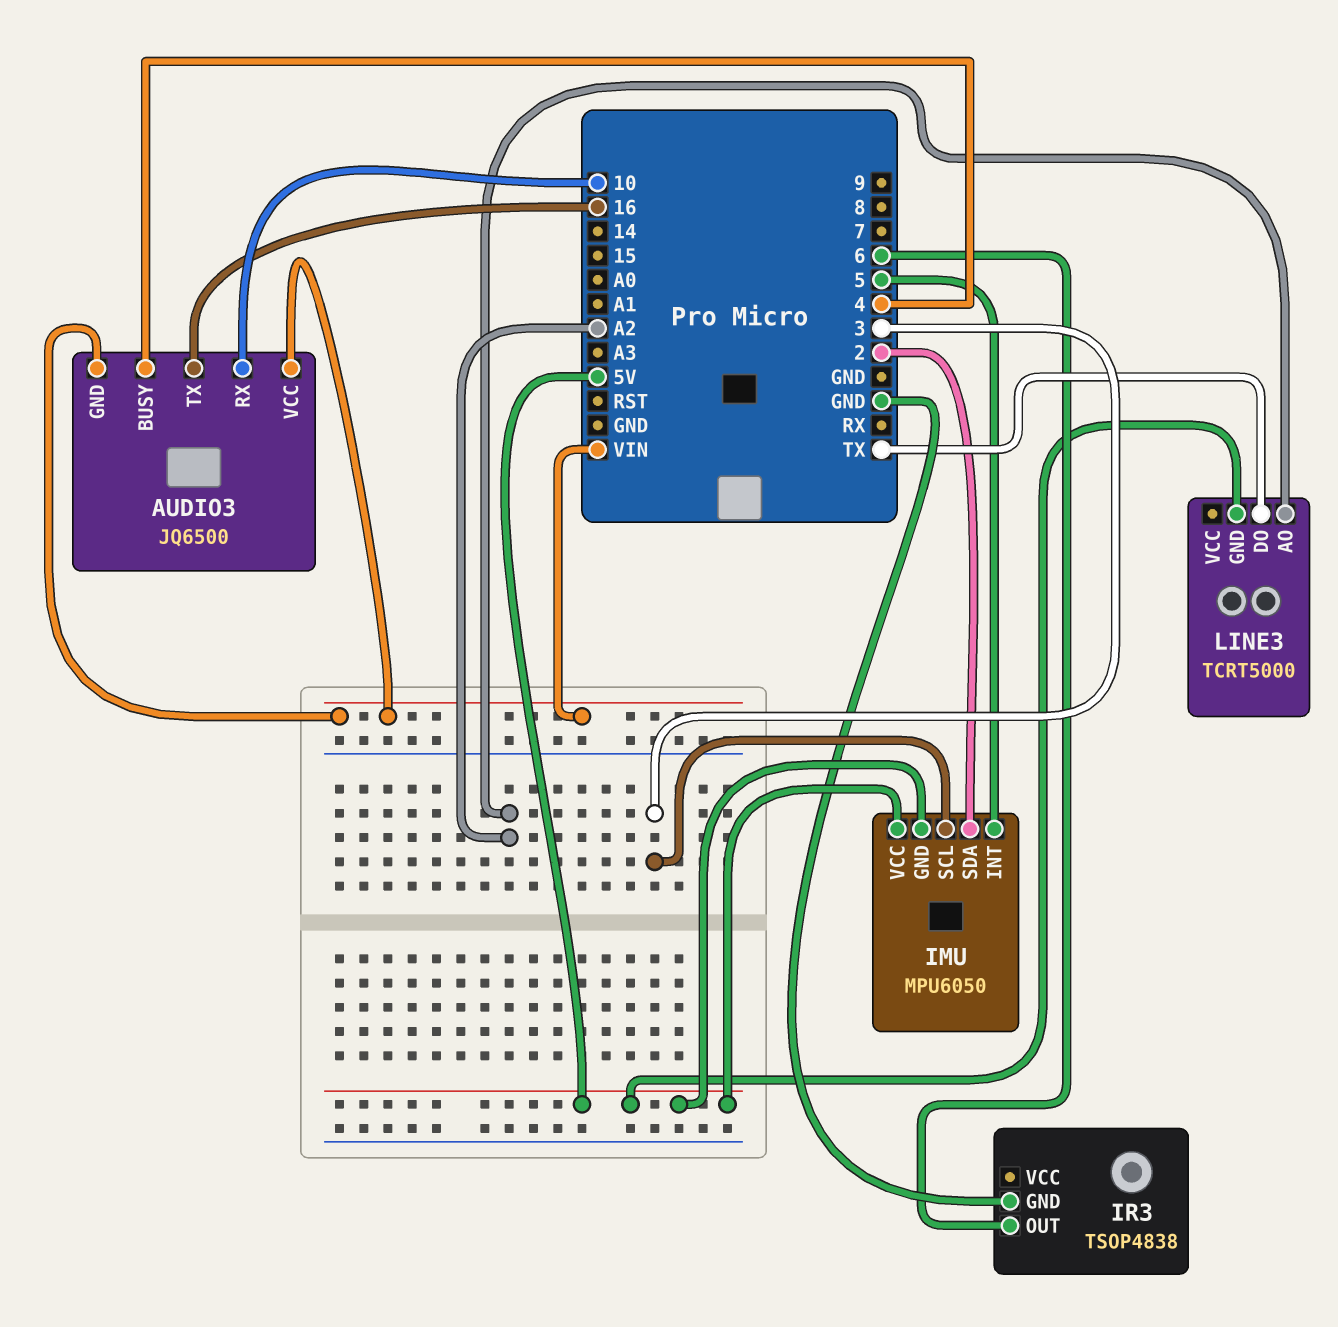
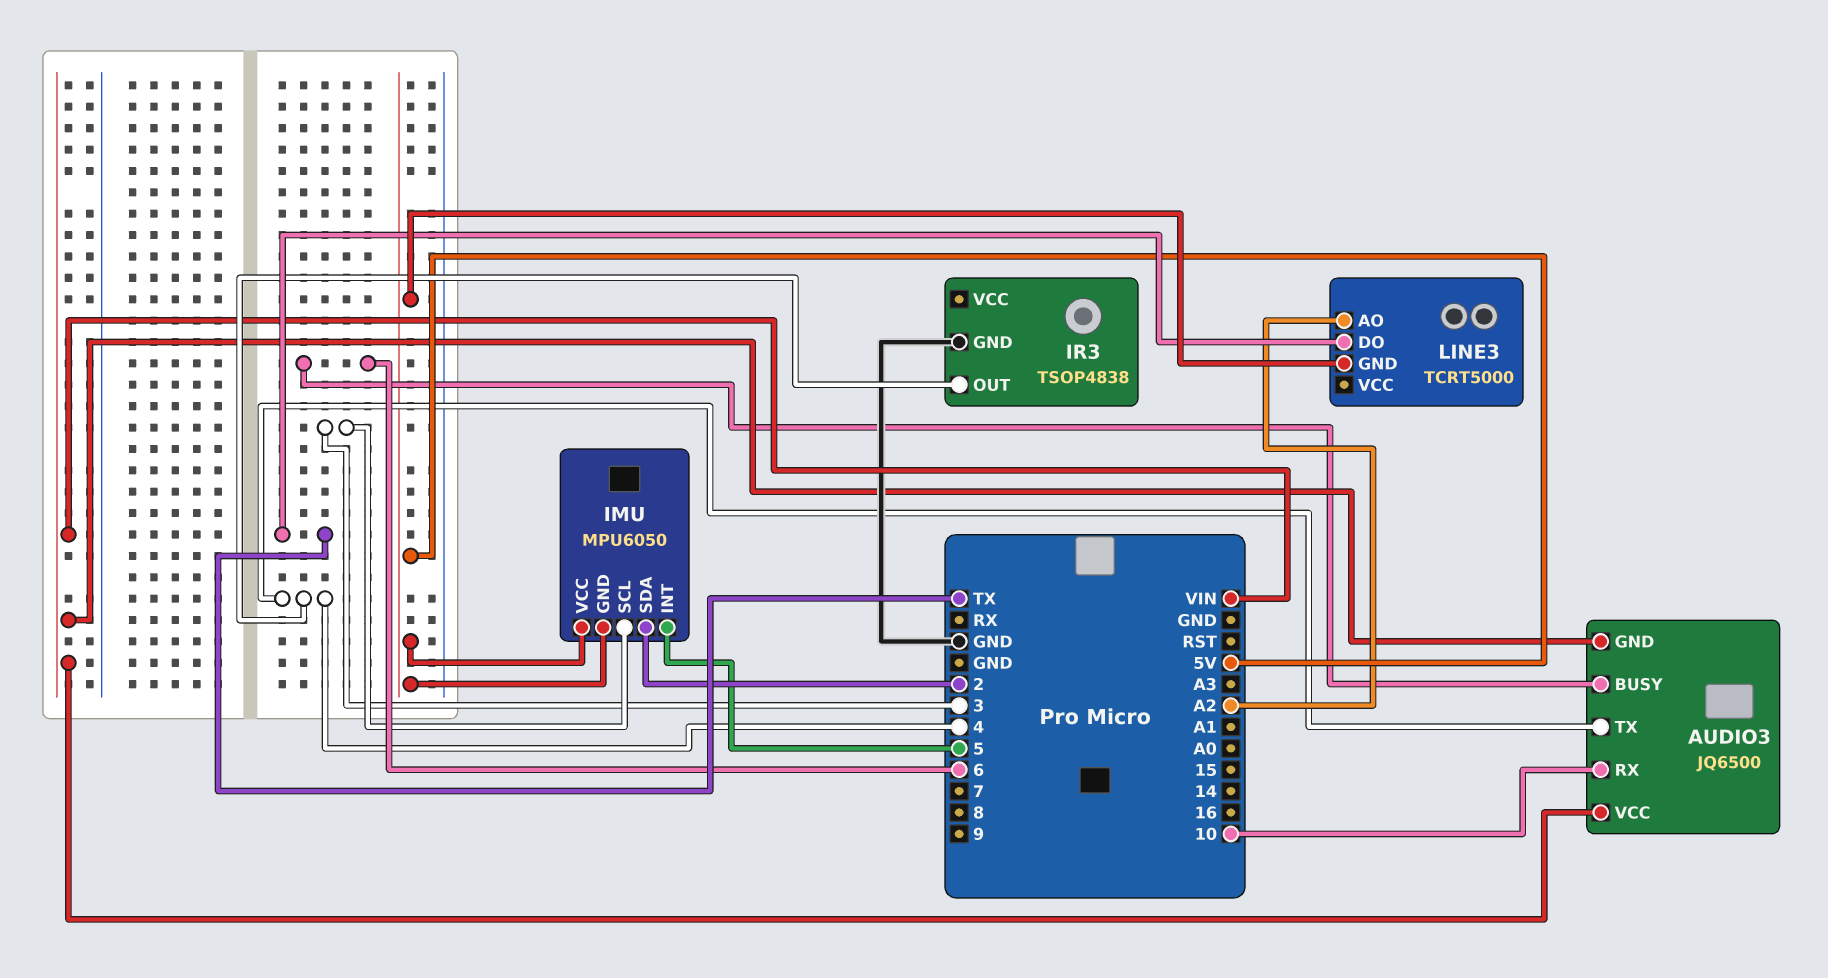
AUDIO3 pin BUSY: 4 -> 6
AUDIO3 pin TX: 16 -> 4
IR3 pin OUT: 6 -> 4

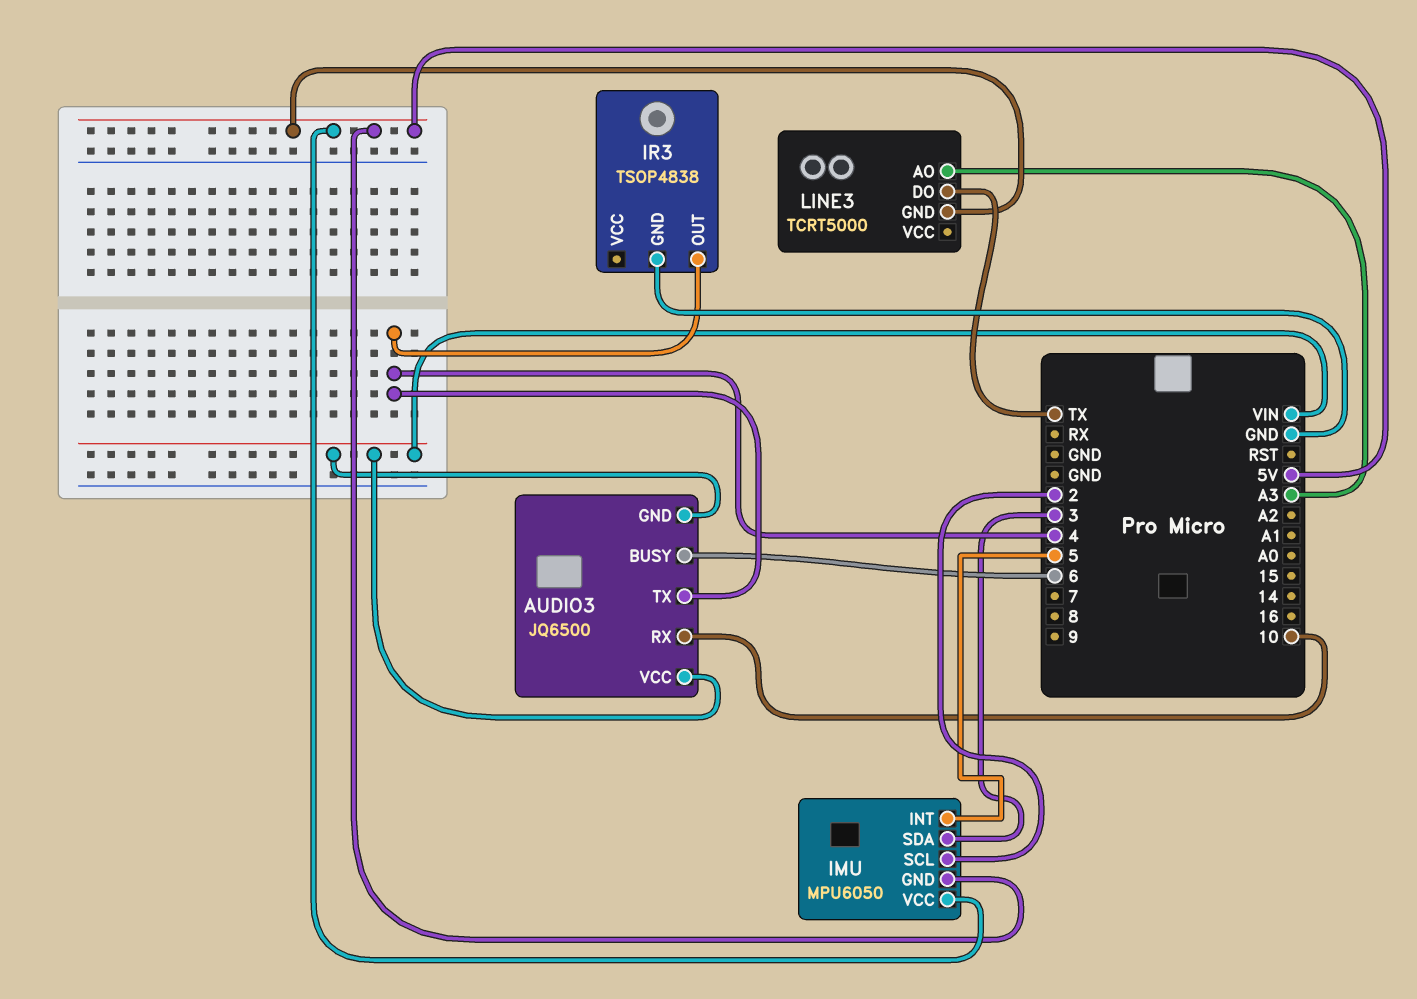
IMU pin SCL: 3 -> 2
IMU pin SDA: 2 -> 3
LINE3 pin AO: A2 -> A3

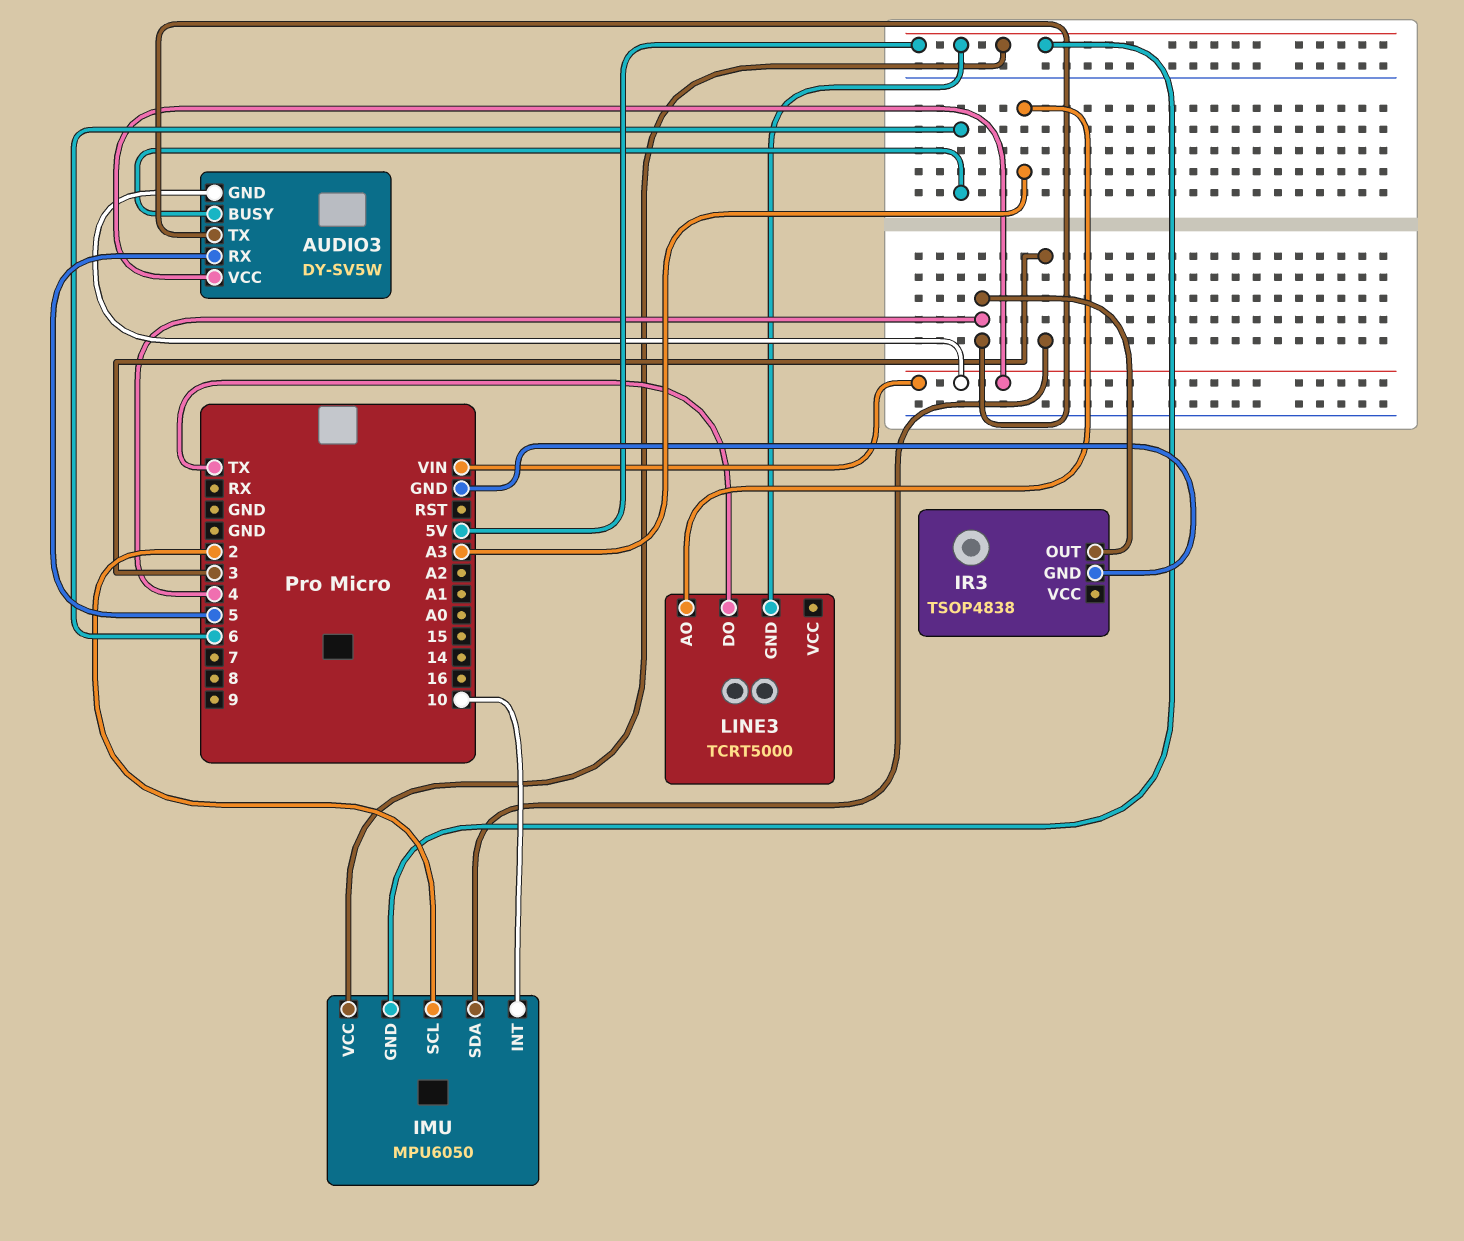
AUDIO3: JQ6500 -> DY-SV5W
AUDIO3 pin RX: 10 -> 5
IMU pin INT: 5 -> 10

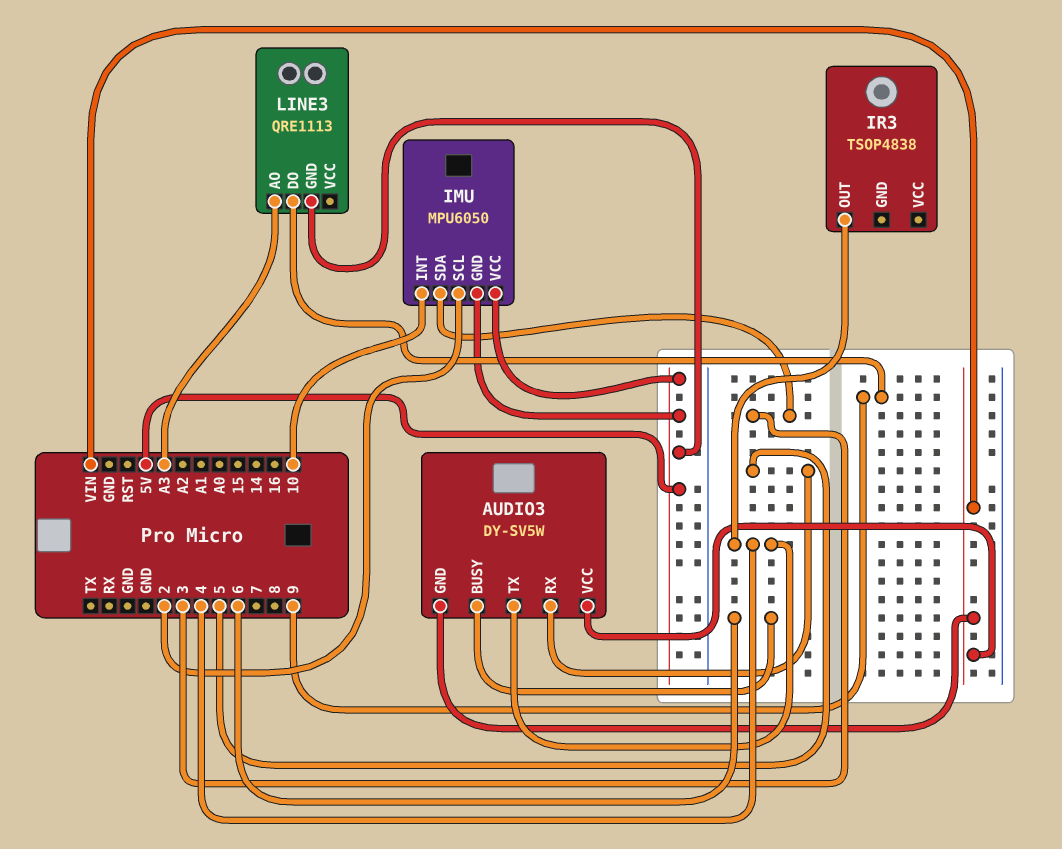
IR3 pin GND: GND -> none
LINE3: TCRT5000 -> QRE1113
LINE3 pin DO: TX -> 9

